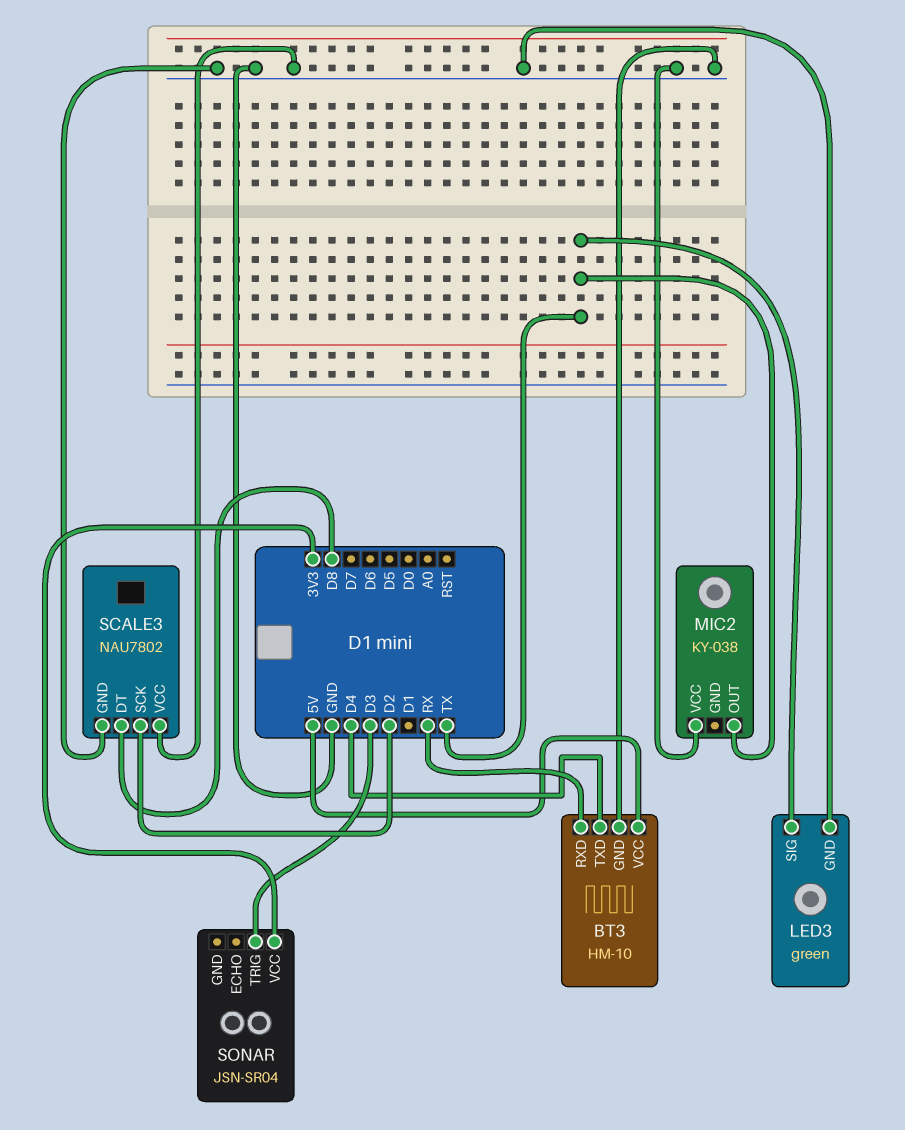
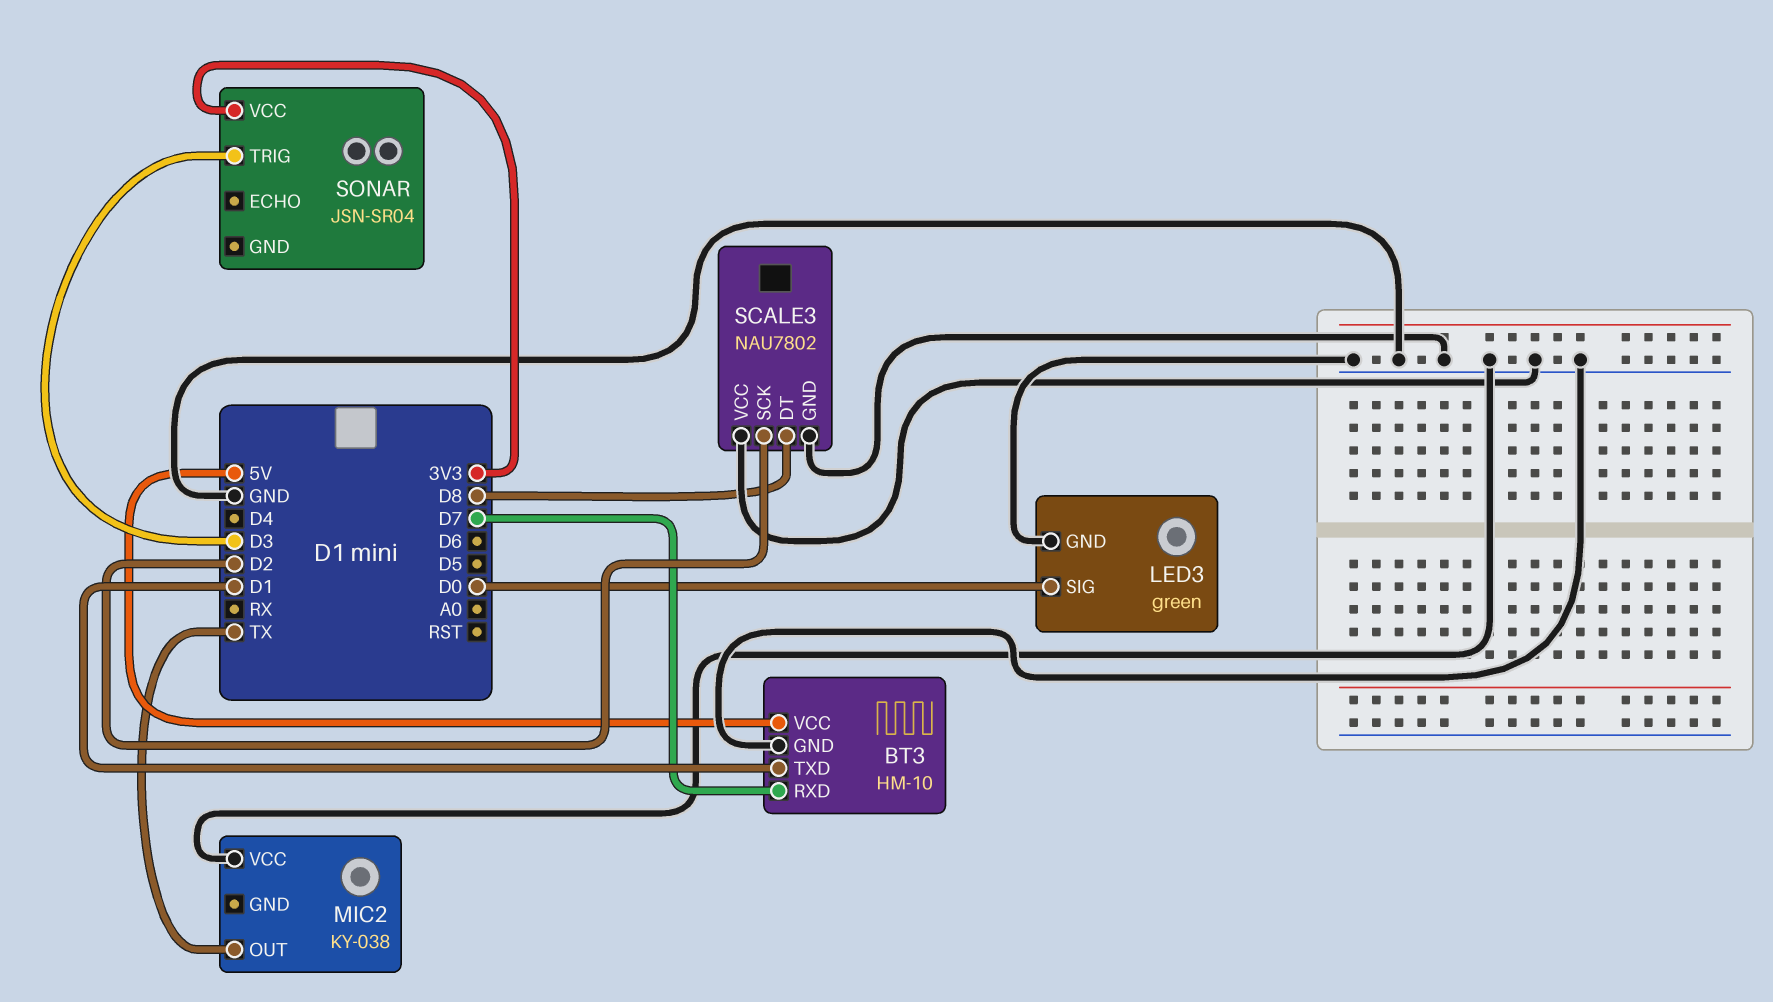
BT3 pin RXD: RX -> D7
BT3 pin TXD: D4 -> D1
LED3 pin SIG: TX -> D0

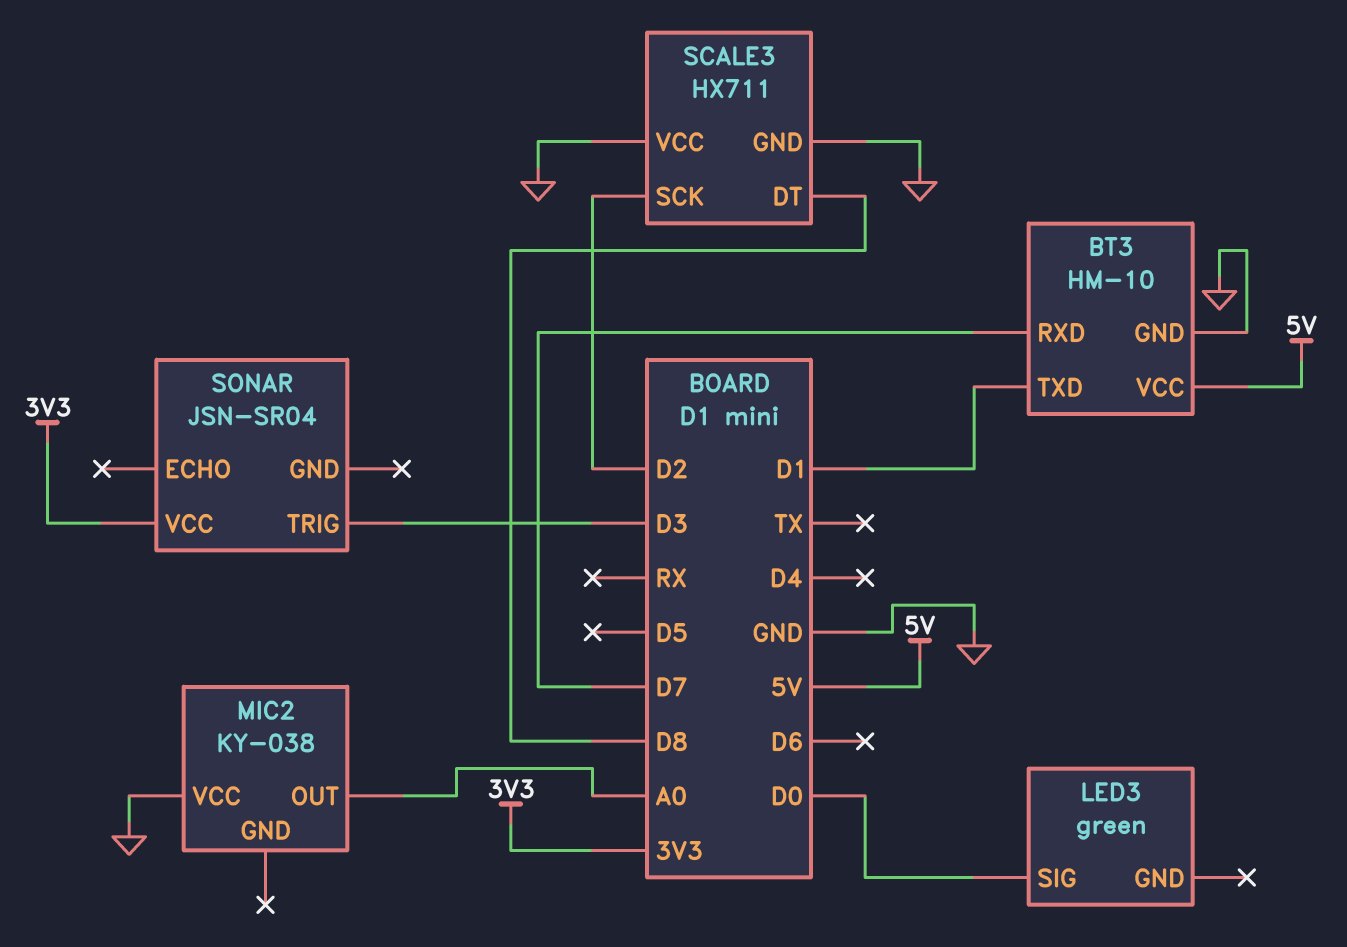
LED3 pin GND: GND -> none
MIC2 pin OUT: TX -> A0
SCALE3: NAU7802 -> HX711

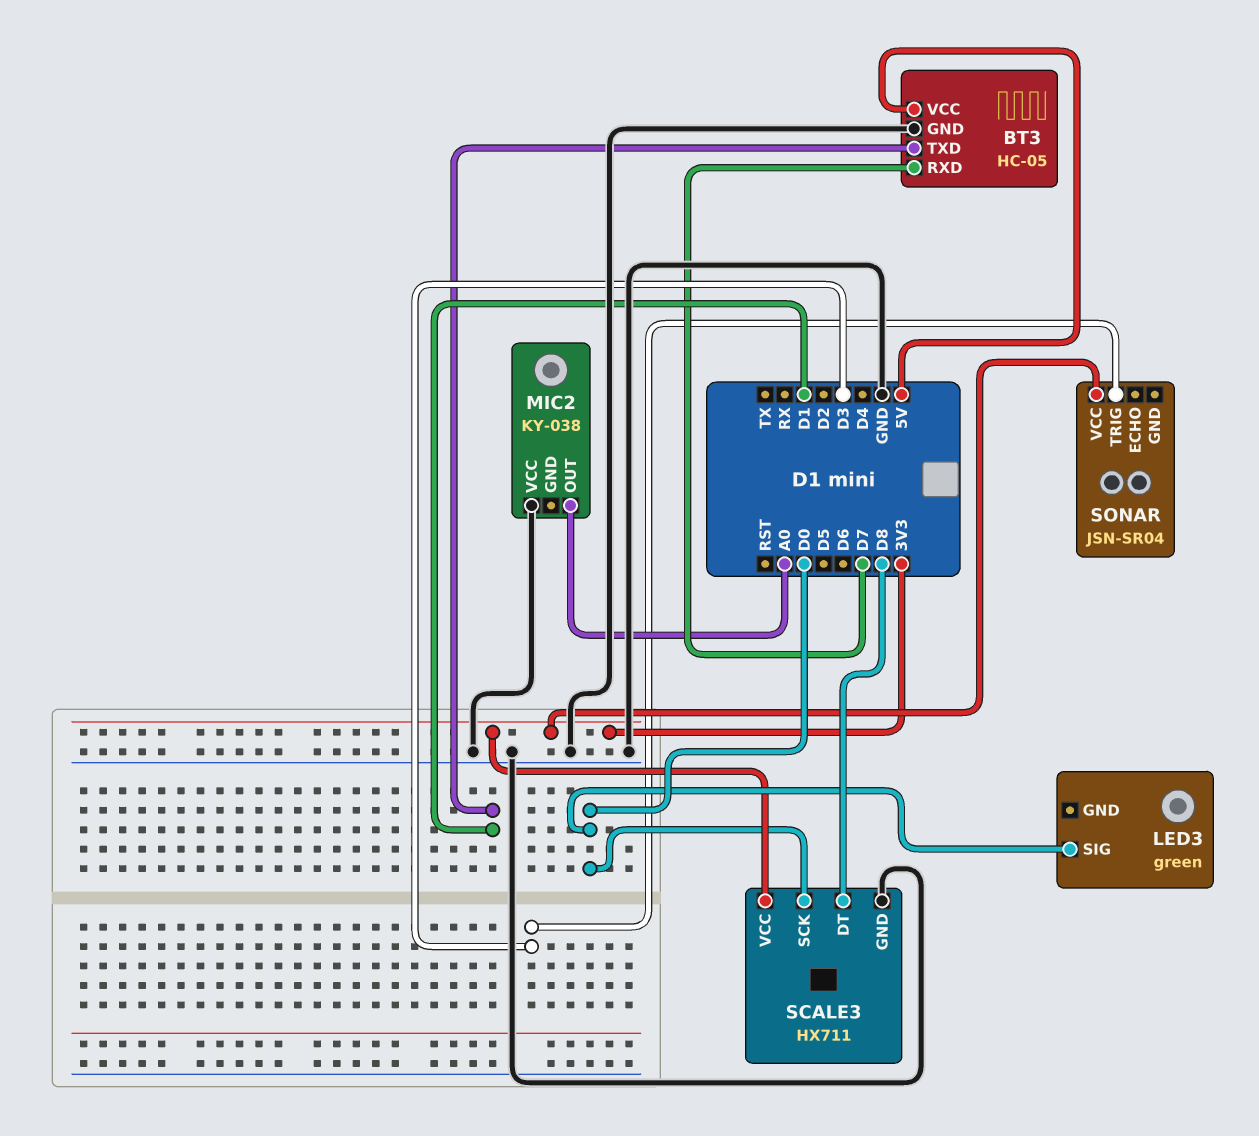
BT3: HM-10 -> HC-05
SCALE3 pin SCK: D2 -> D0
SCALE3 pin VCC: GND -> 3V3

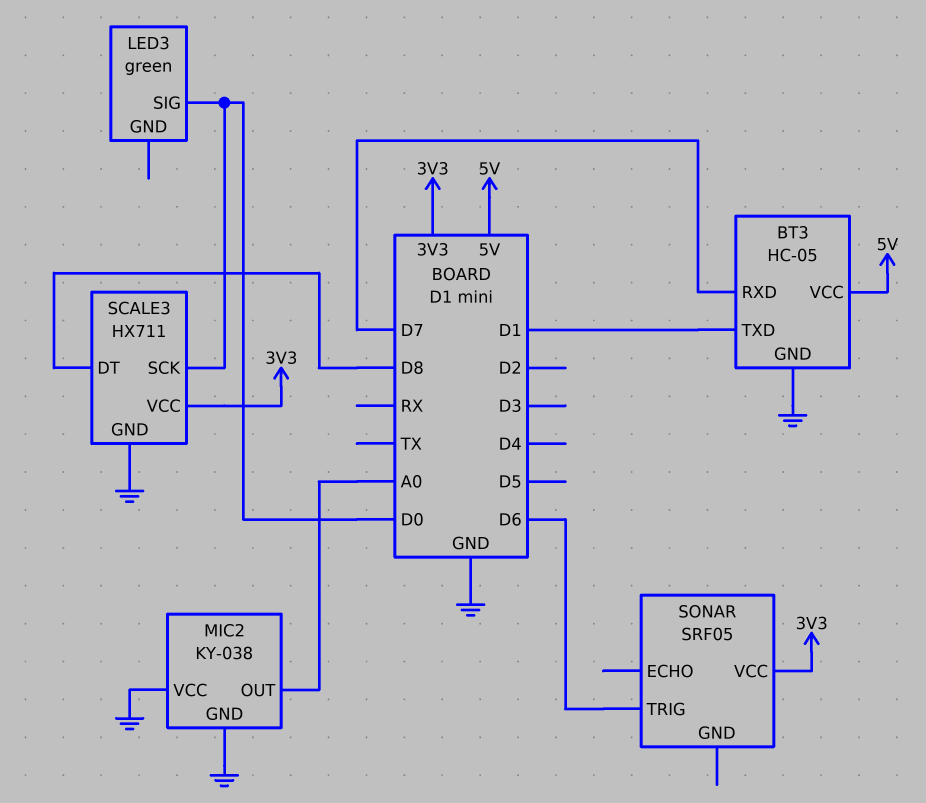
MIC2 pin GND: none -> GND
SONAR: JSN-SR04 -> SRF05
SONAR pin TRIG: D3 -> D6

